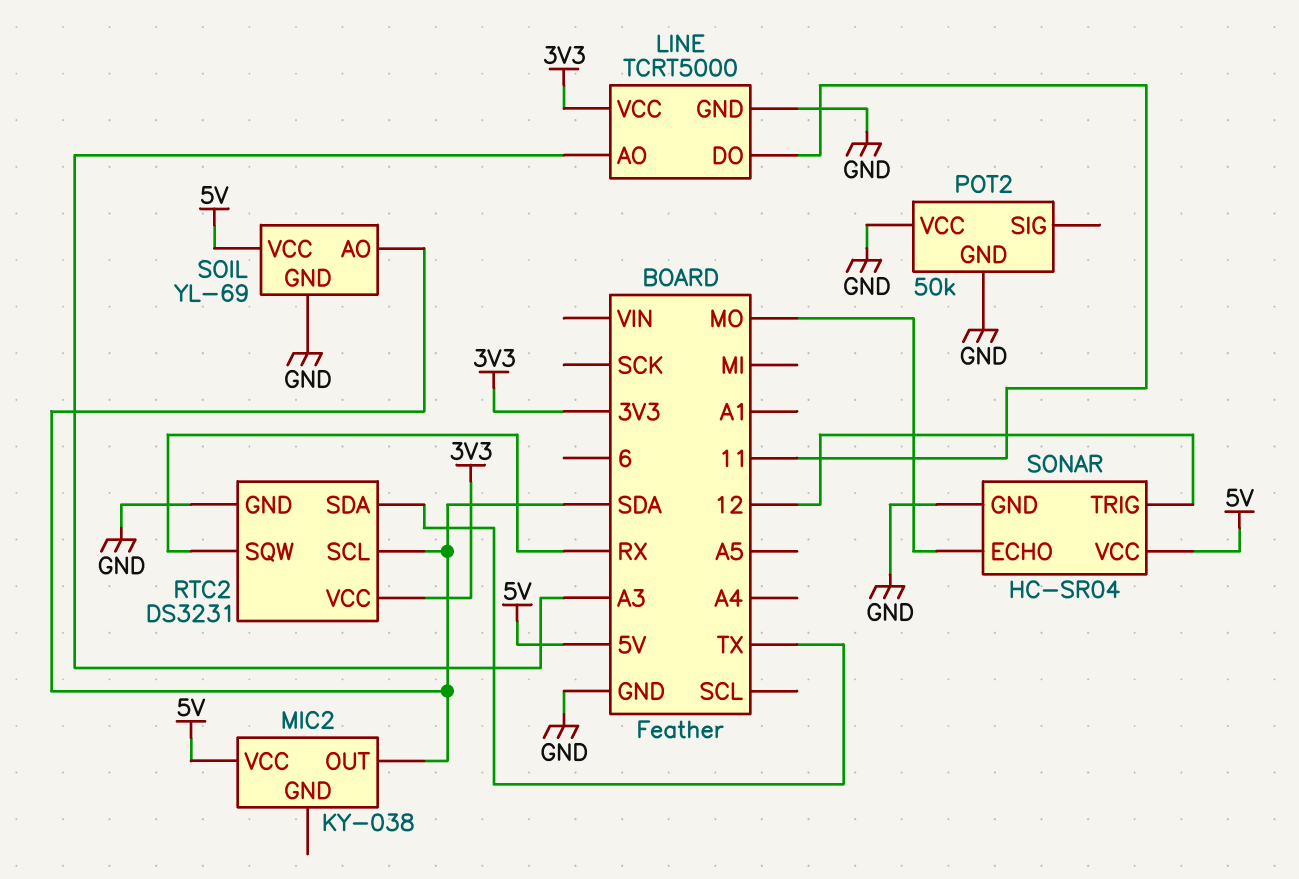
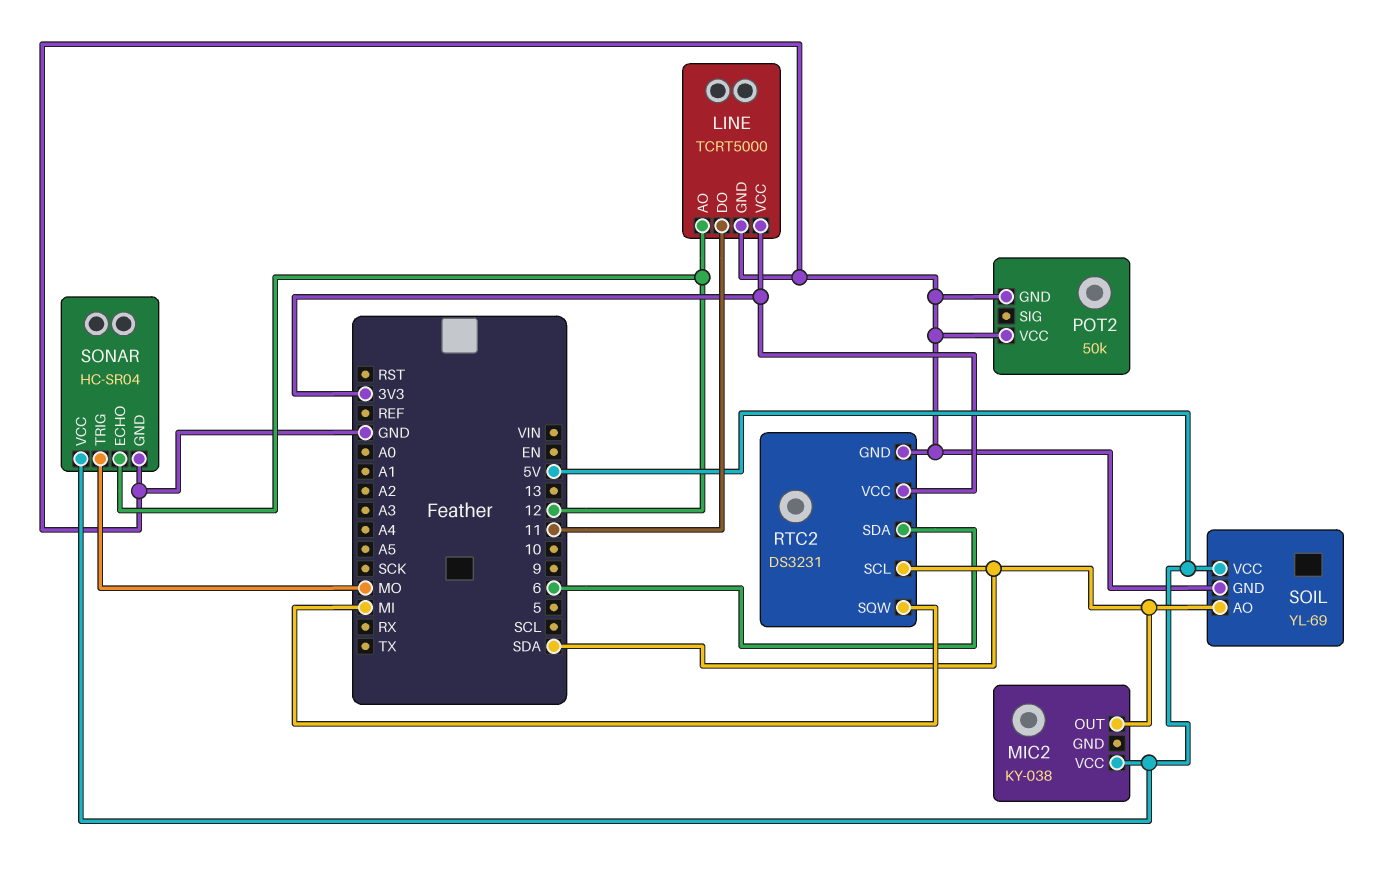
LINE pin AO: A3 -> 12
RTC2 pin SDA: TX -> 6
RTC2 pin SQW: RX -> MI
SONAR pin ECHO: MO -> 12
SONAR pin TRIG: 12 -> MO

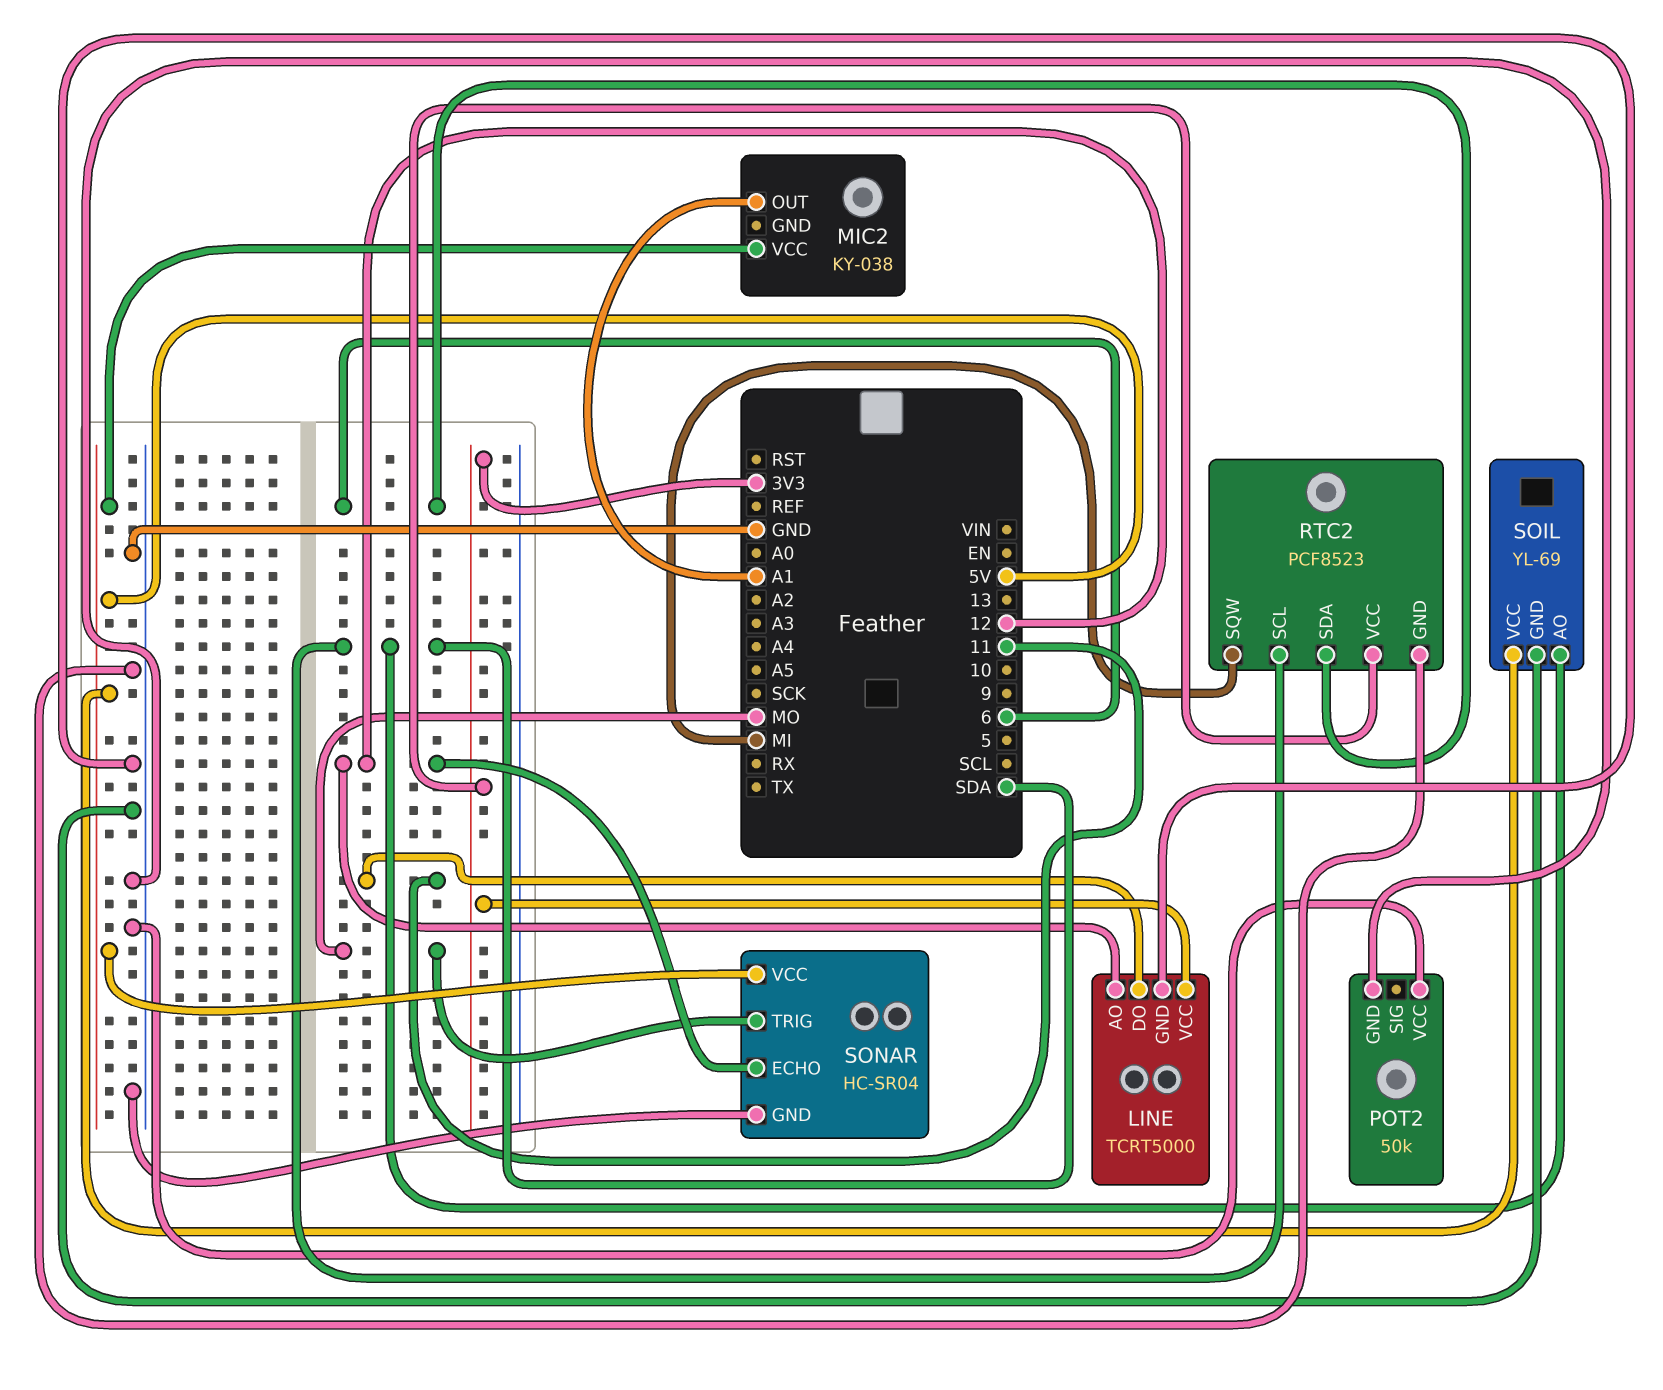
MIC2 pin OUT: SDA -> A1
RTC2: DS3231 -> PCF8523

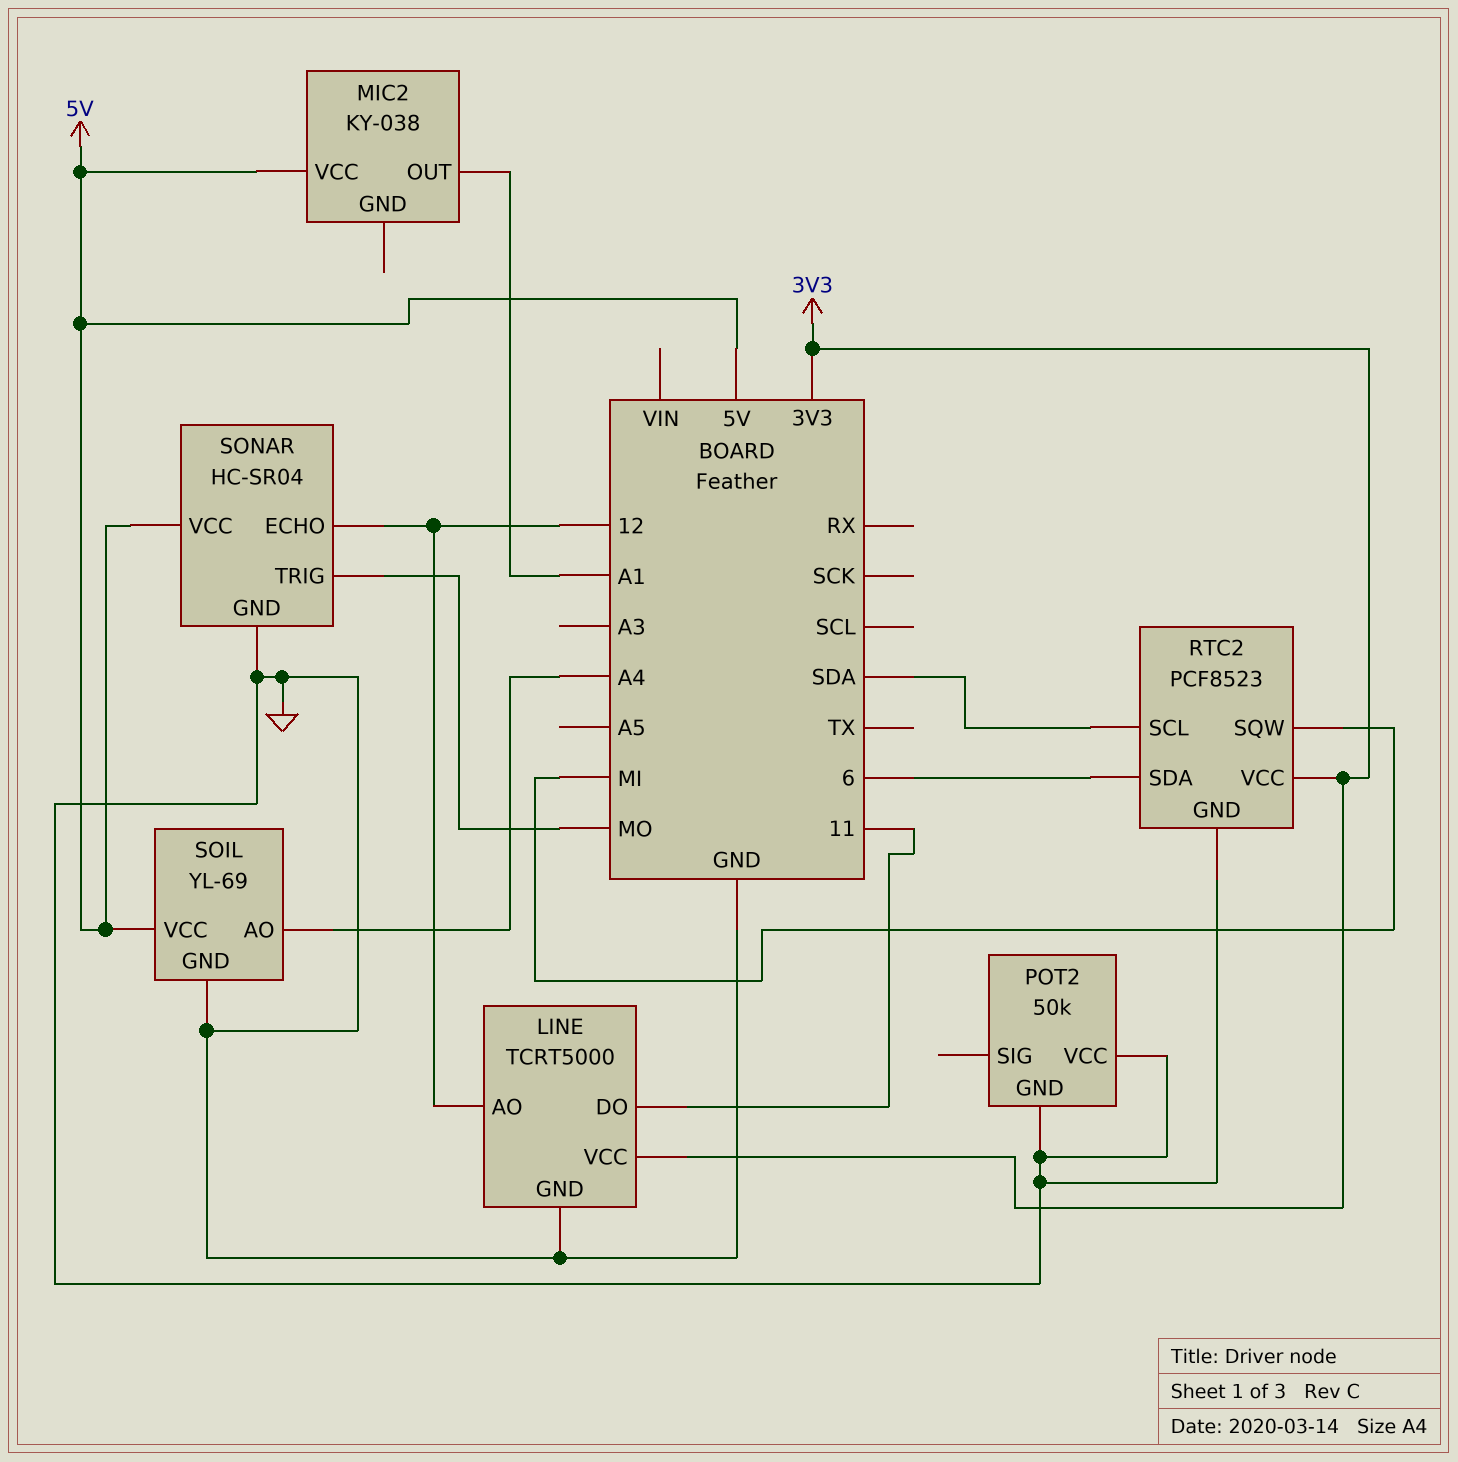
SOIL pin AO: SDA -> A4

